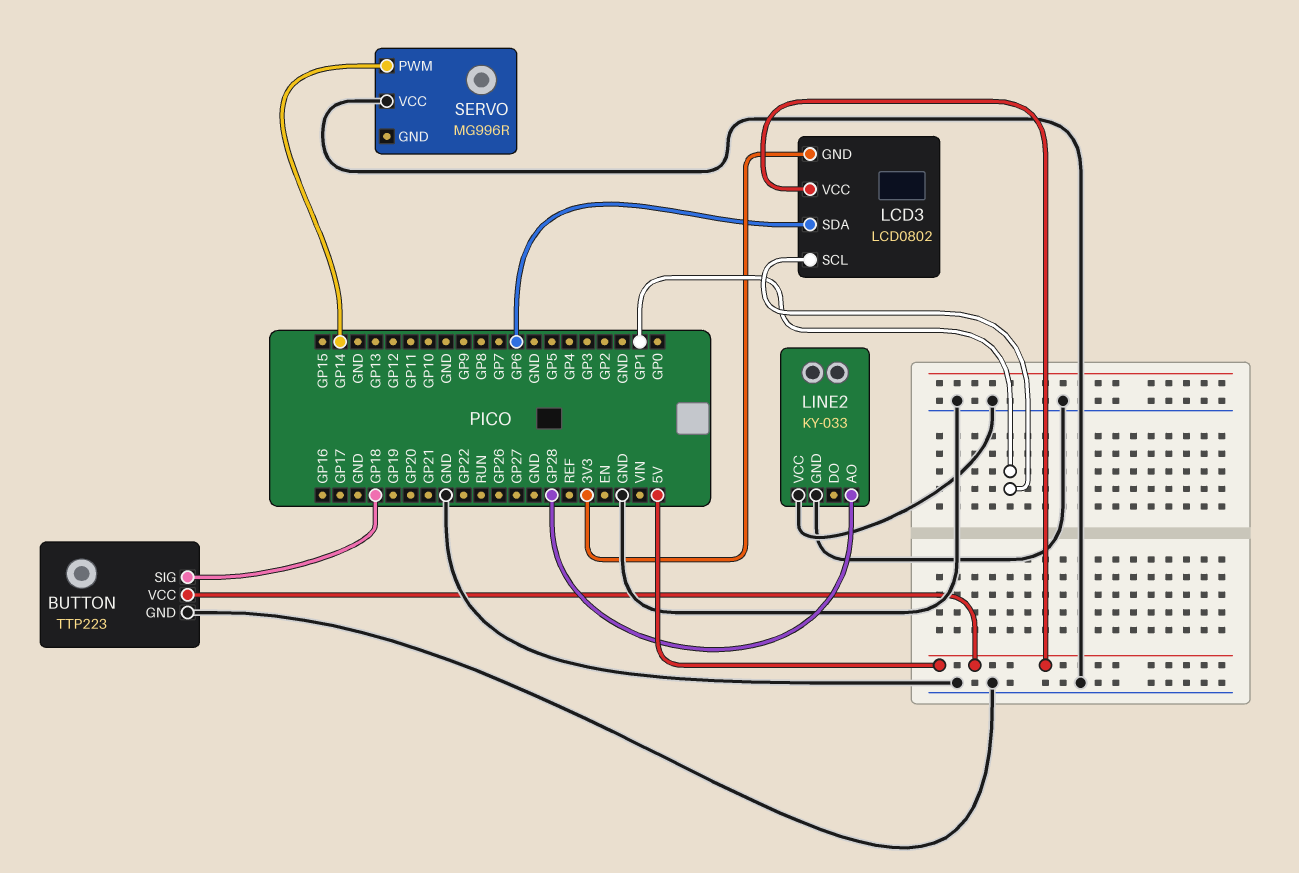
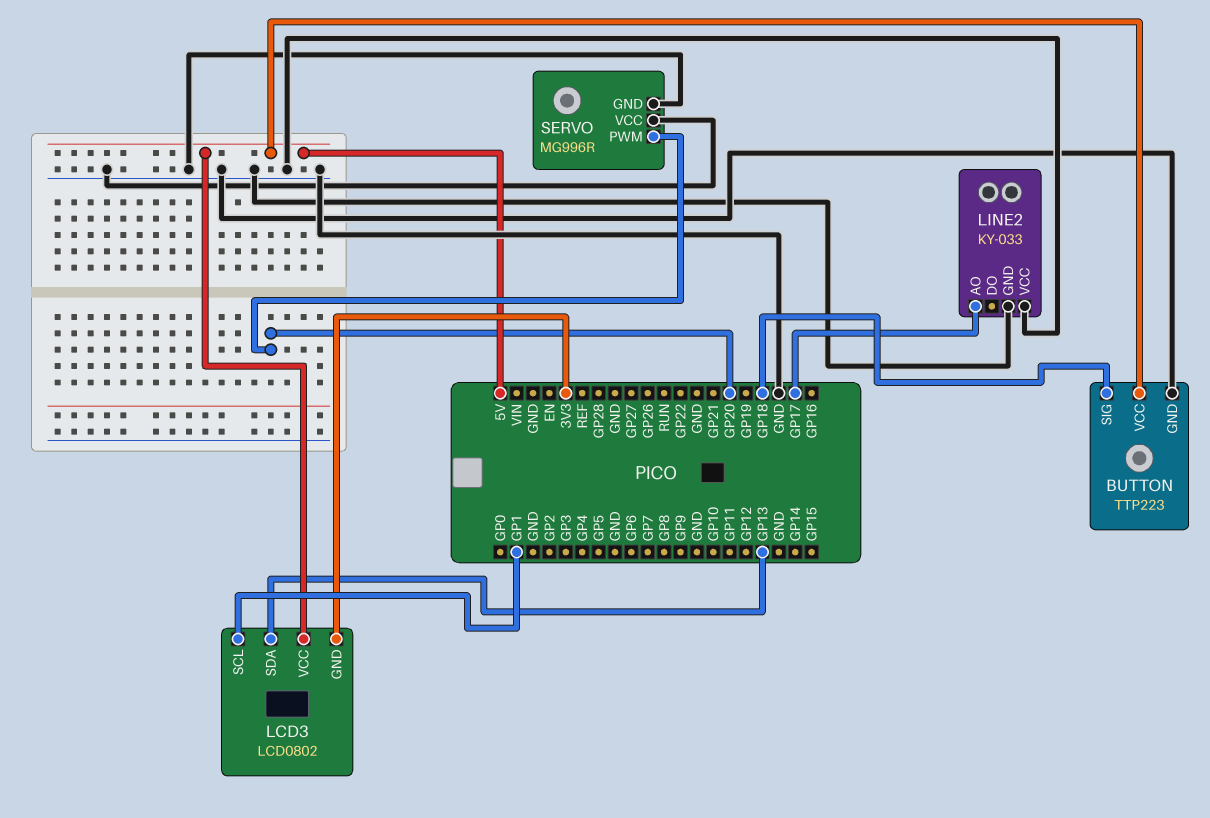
LCD3 pin SDA: GP6 -> GP13
LINE2 pin AO: GP28 -> GP17
SERVO pin GND: none -> GND
SERVO pin PWM: GP14 -> GP20

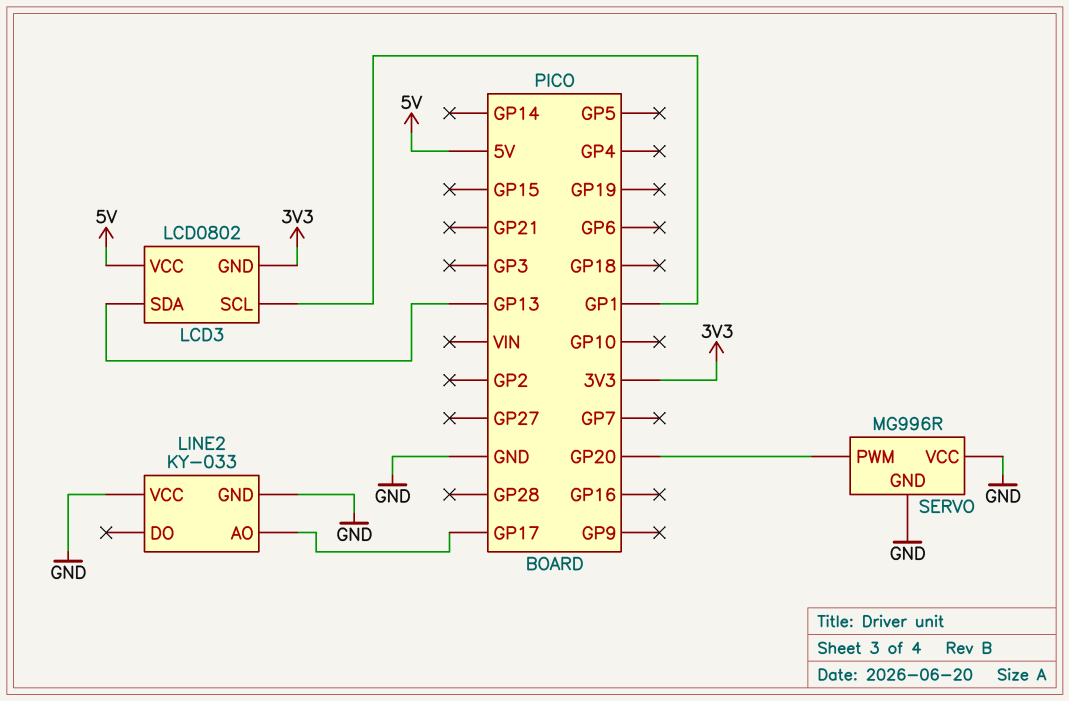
BUTTON: TTP223 -> none
BUTTON pin GND: GND -> none
BUTTON pin SIG: GP18 -> none
BUTTON pin VCC: 5V -> none

